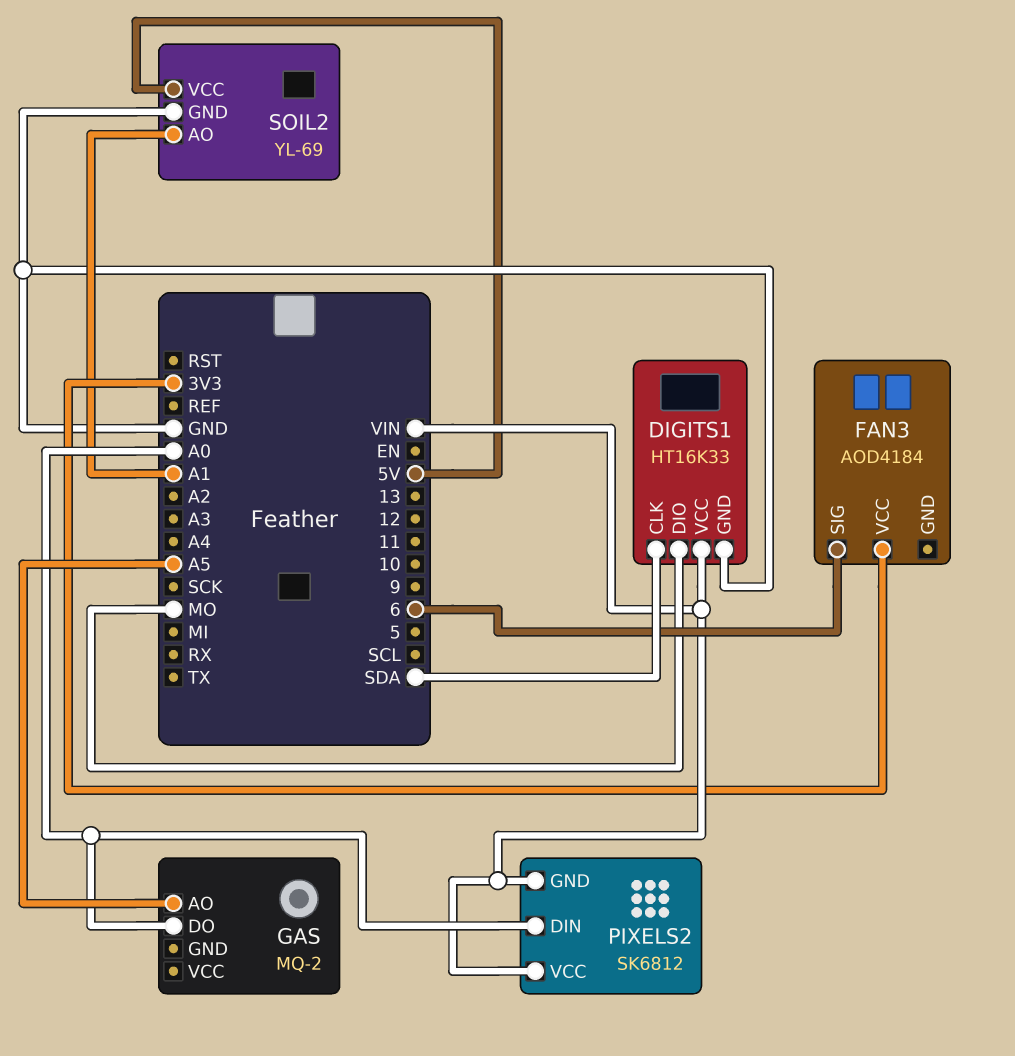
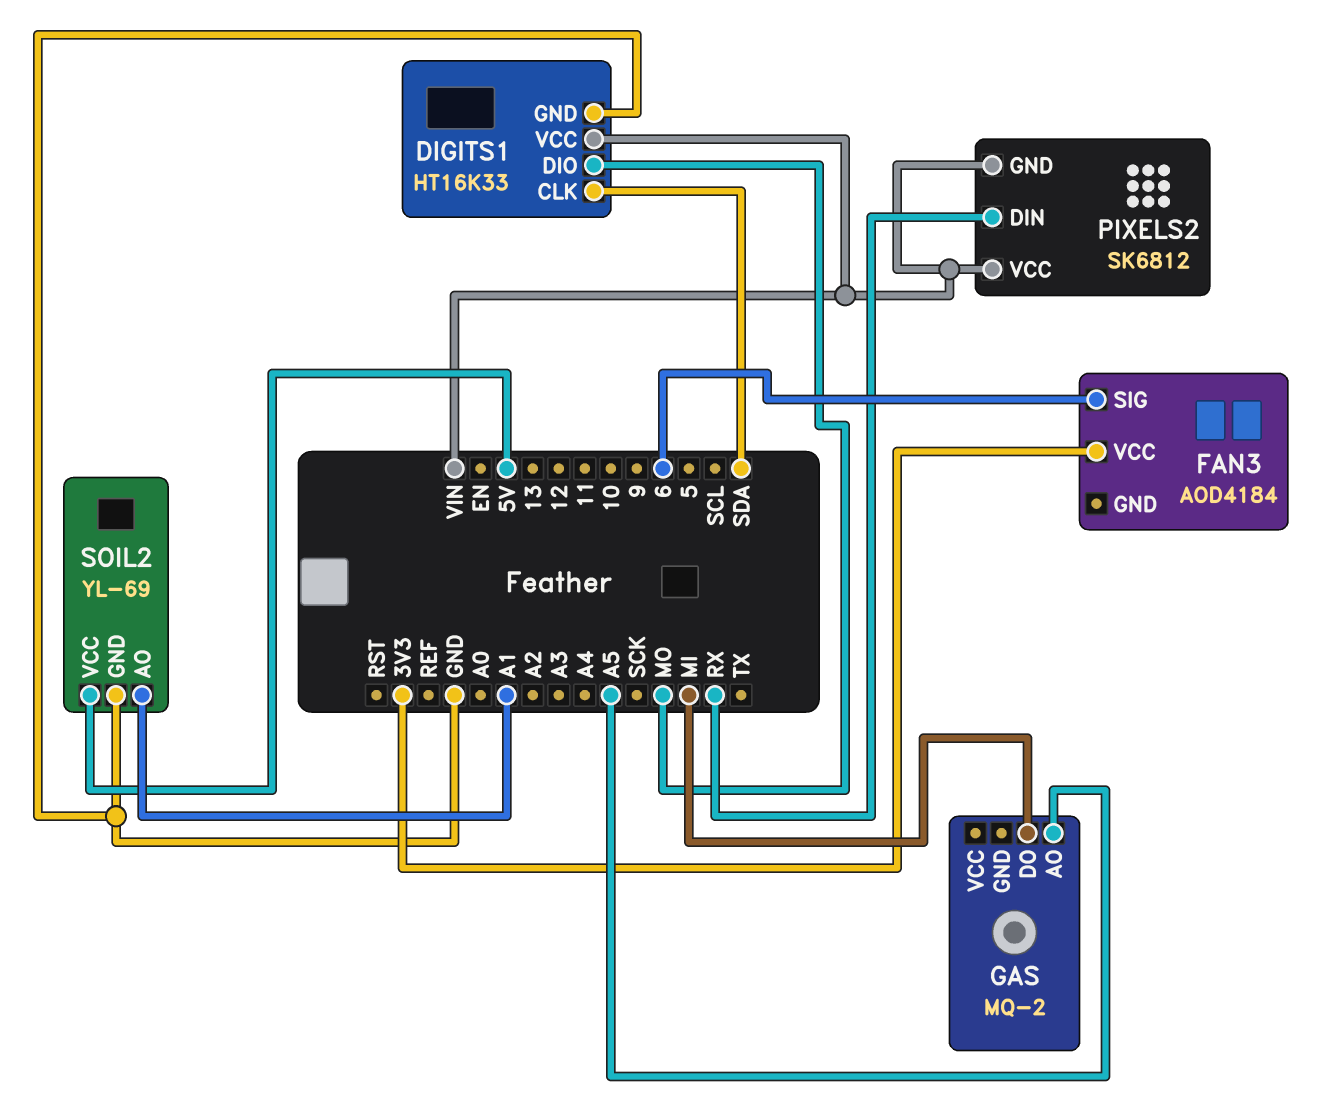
GAS pin DO: A0 -> MI
PIXELS2 pin DIN: A0 -> RX

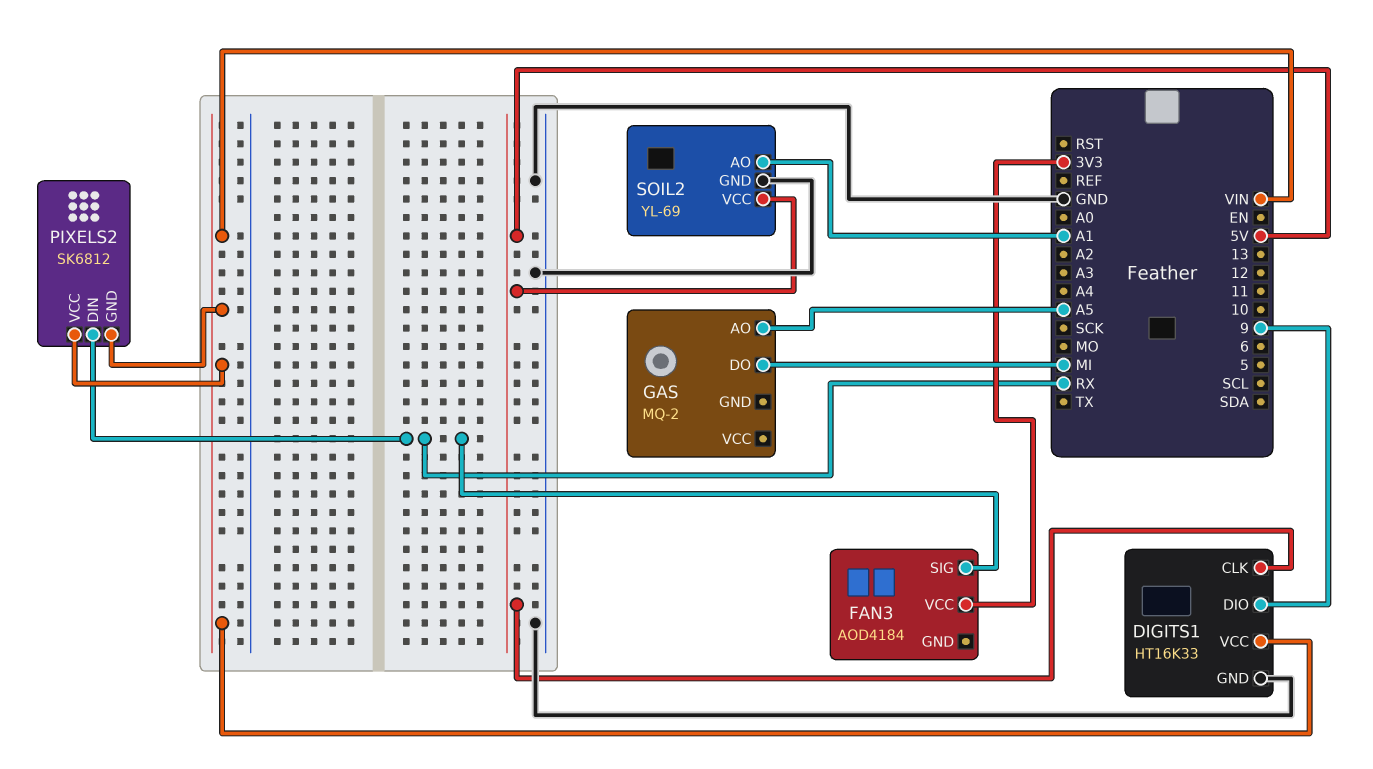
DIGITS1 pin CLK: SDA -> 5V
DIGITS1 pin DIO: MO -> 9
FAN3 pin SIG: 6 -> RX

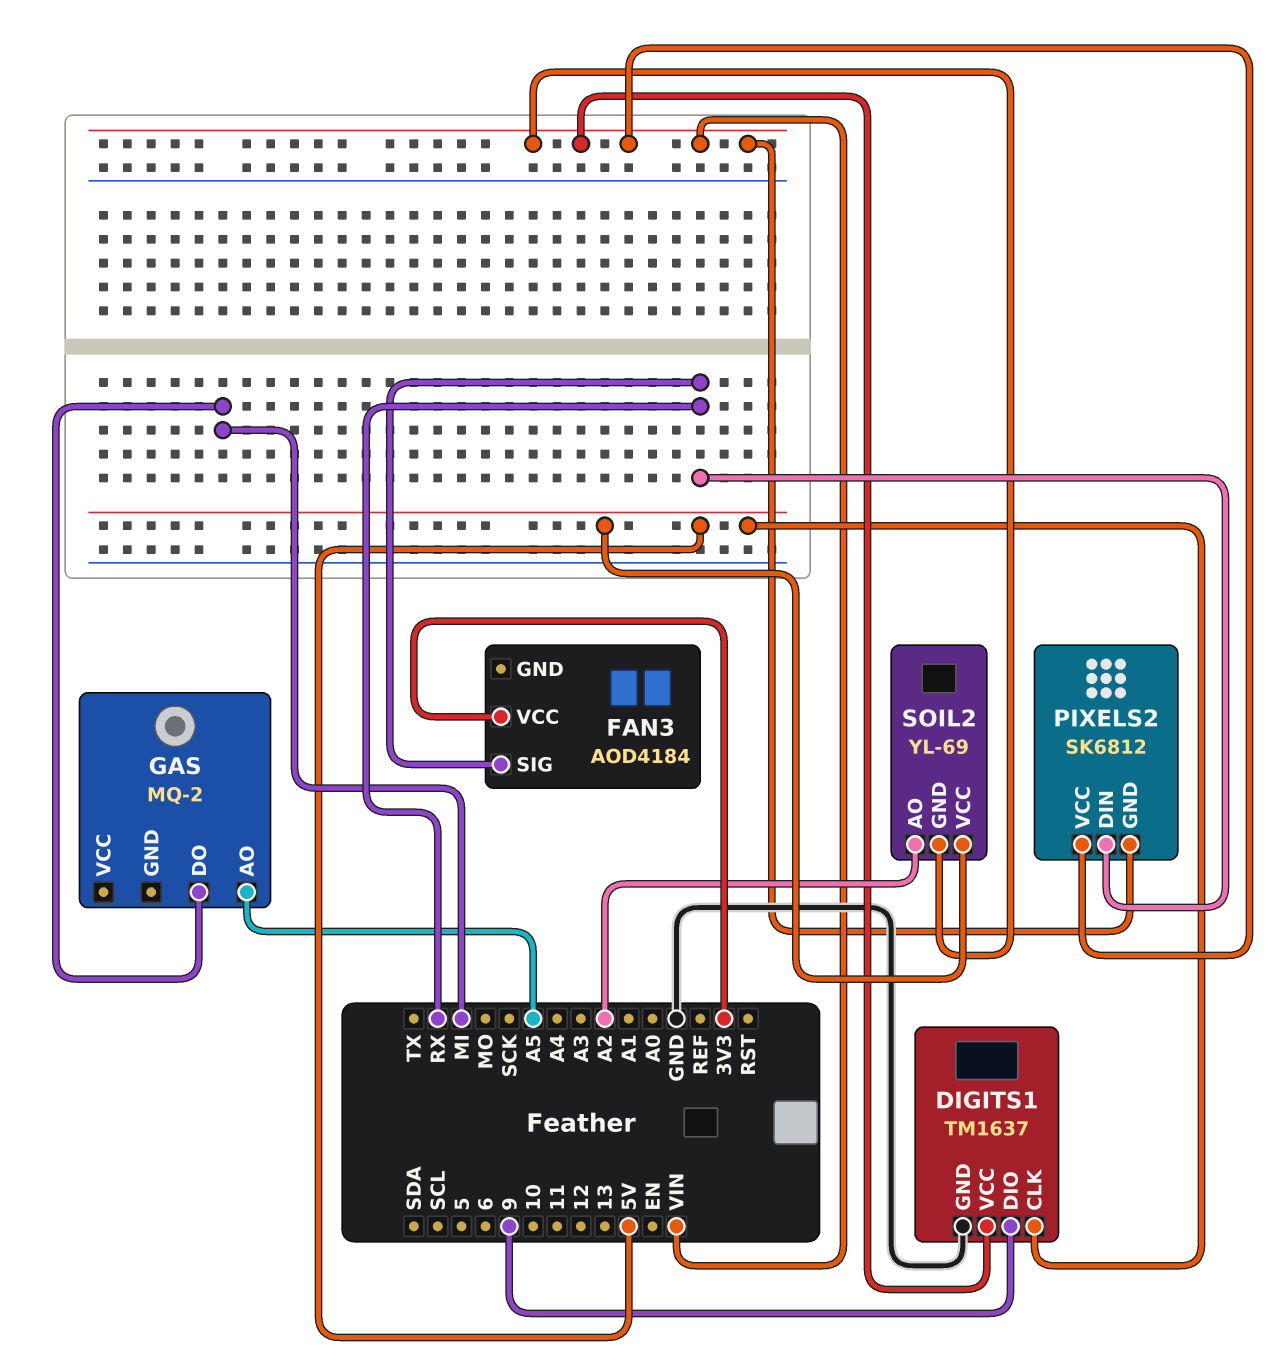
DIGITS1: HT16K33 -> TM1637
SOIL2 pin AO: A1 -> A2
SOIL2 pin GND: GND -> VIN

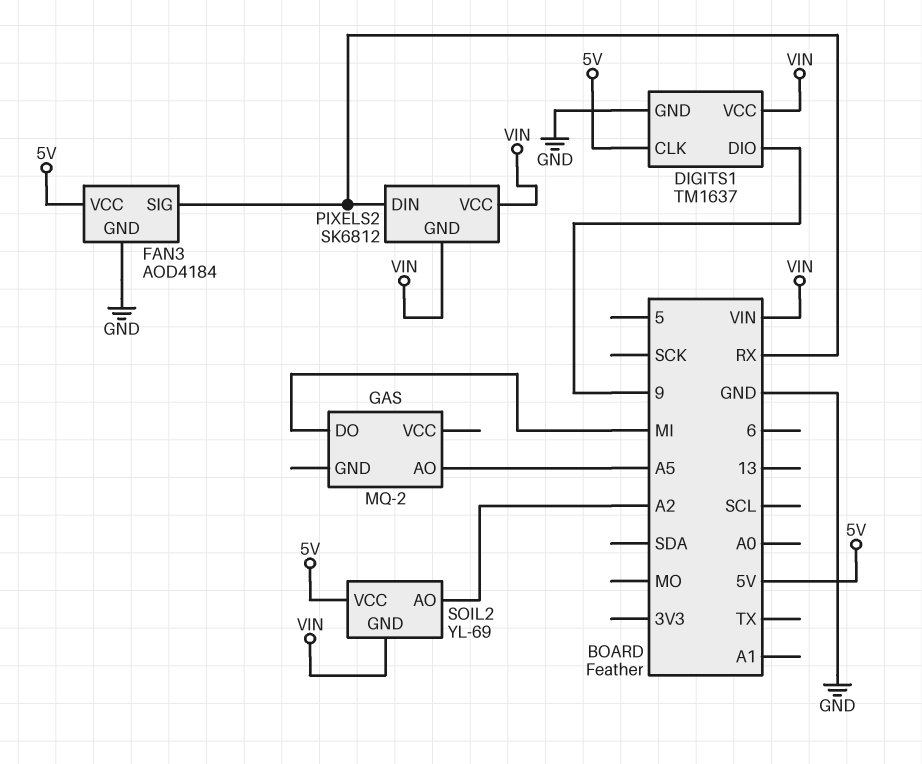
FAN3 pin GND: none -> GND
FAN3 pin VCC: 3V3 -> 5V

